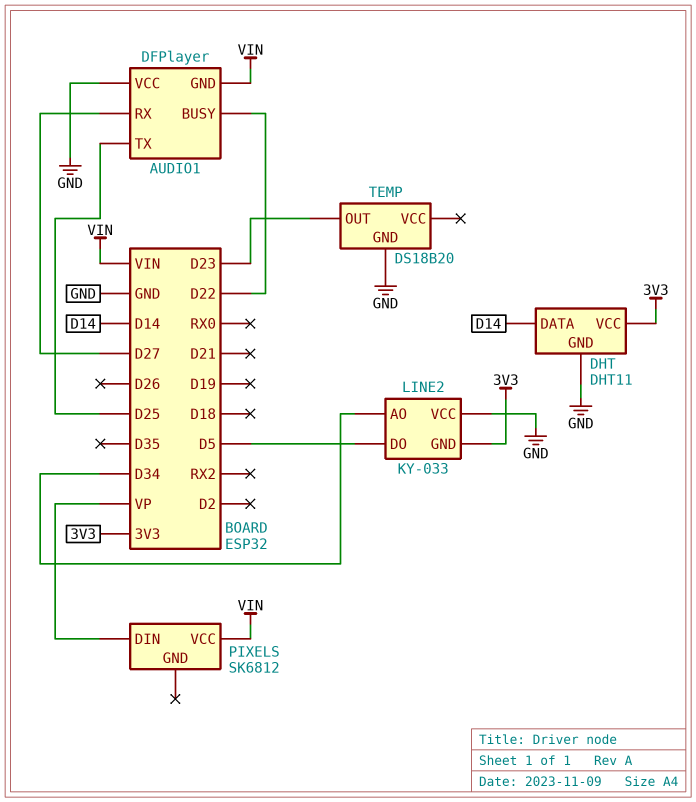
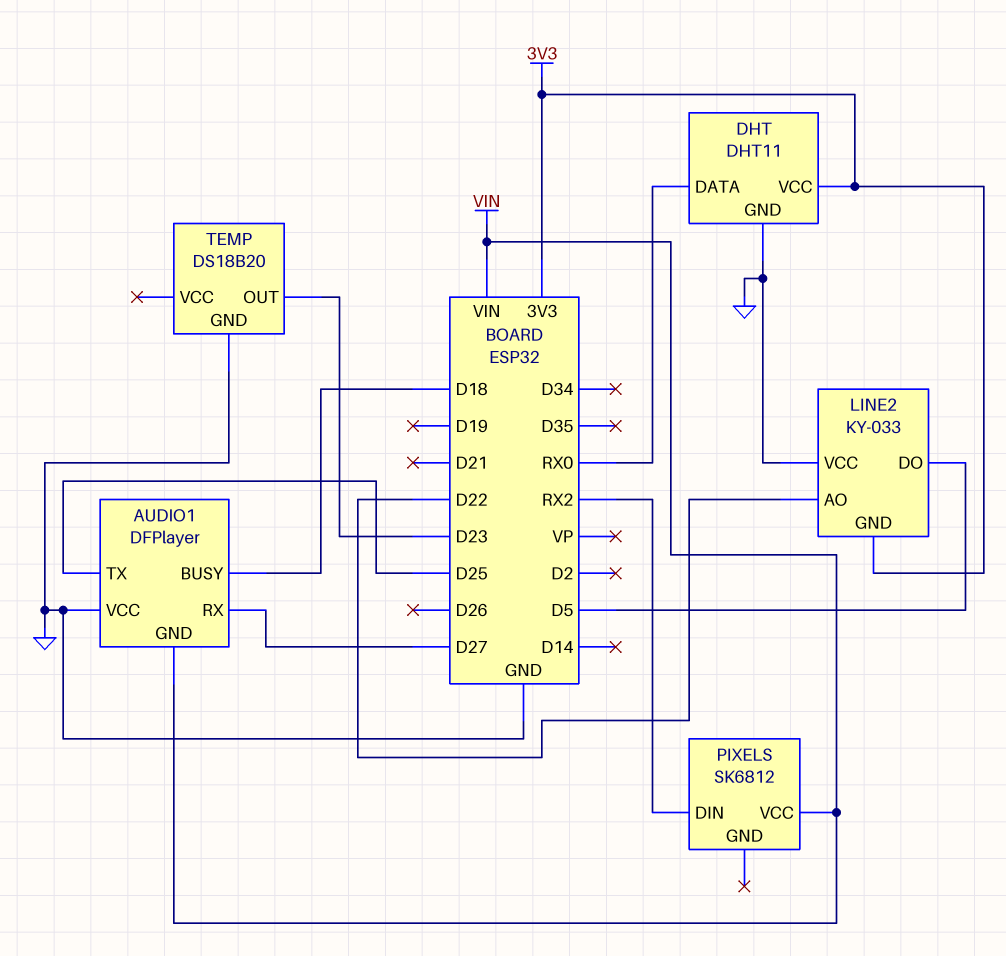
AUDIO1 pin BUSY: D22 -> D18
DHT pin DATA: D14 -> RX0
LINE2 pin AO: D34 -> D22
PIXELS pin DIN: VP -> RX2

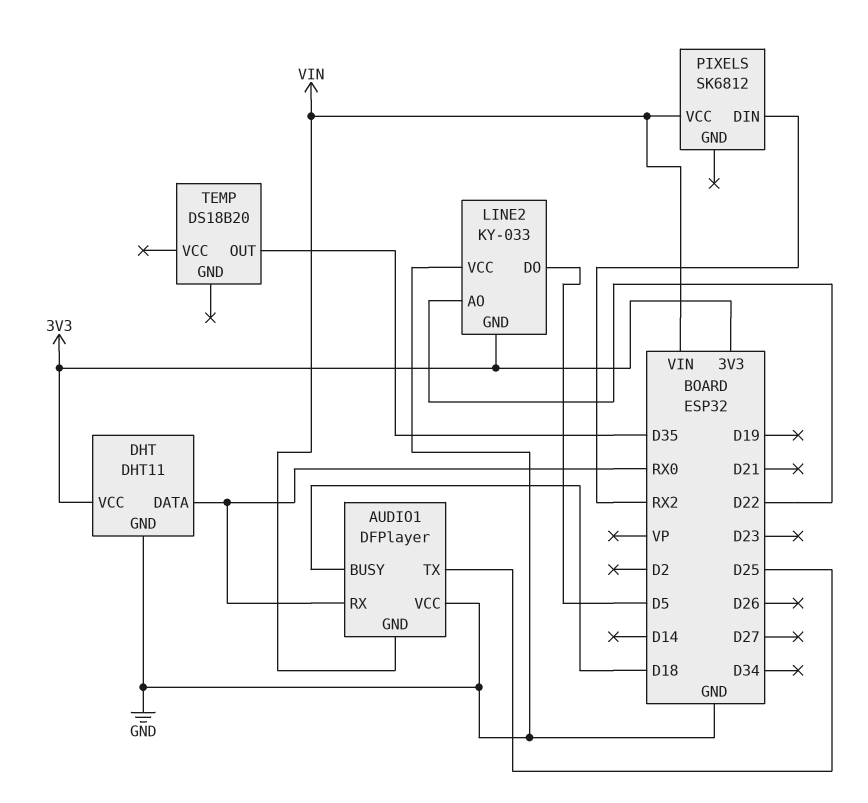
AUDIO1 pin RX: D27 -> RX0
TEMP pin GND: GND -> none
TEMP pin OUT: D23 -> D35

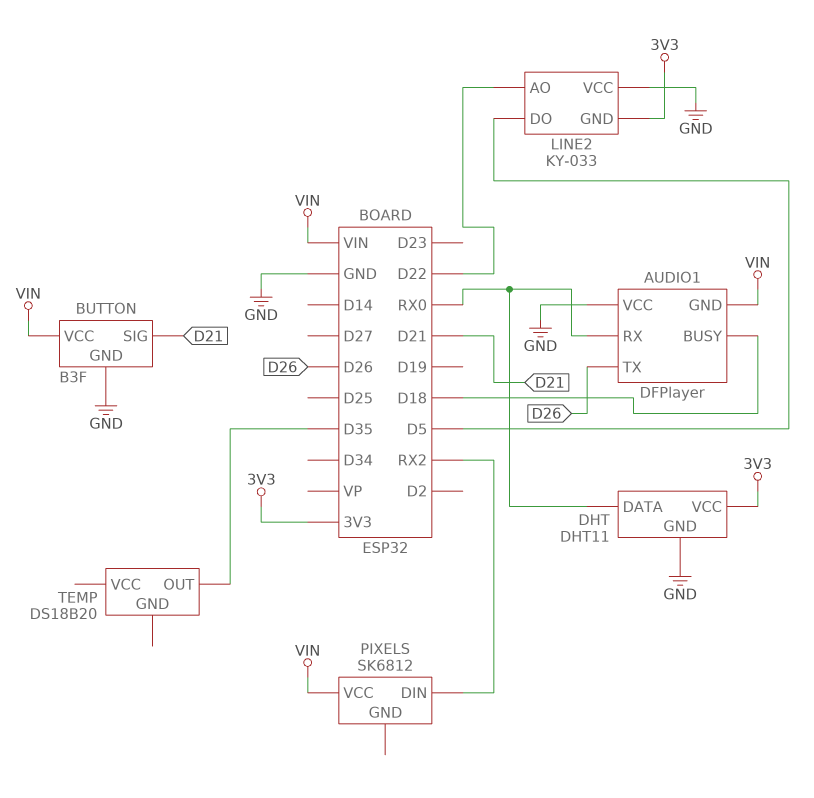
AUDIO1 pin TX: D25 -> D26
BUTTON: none -> B3F
BUTTON pin GND: none -> GND
BUTTON pin SIG: none -> D21
BUTTON pin VCC: none -> VIN

